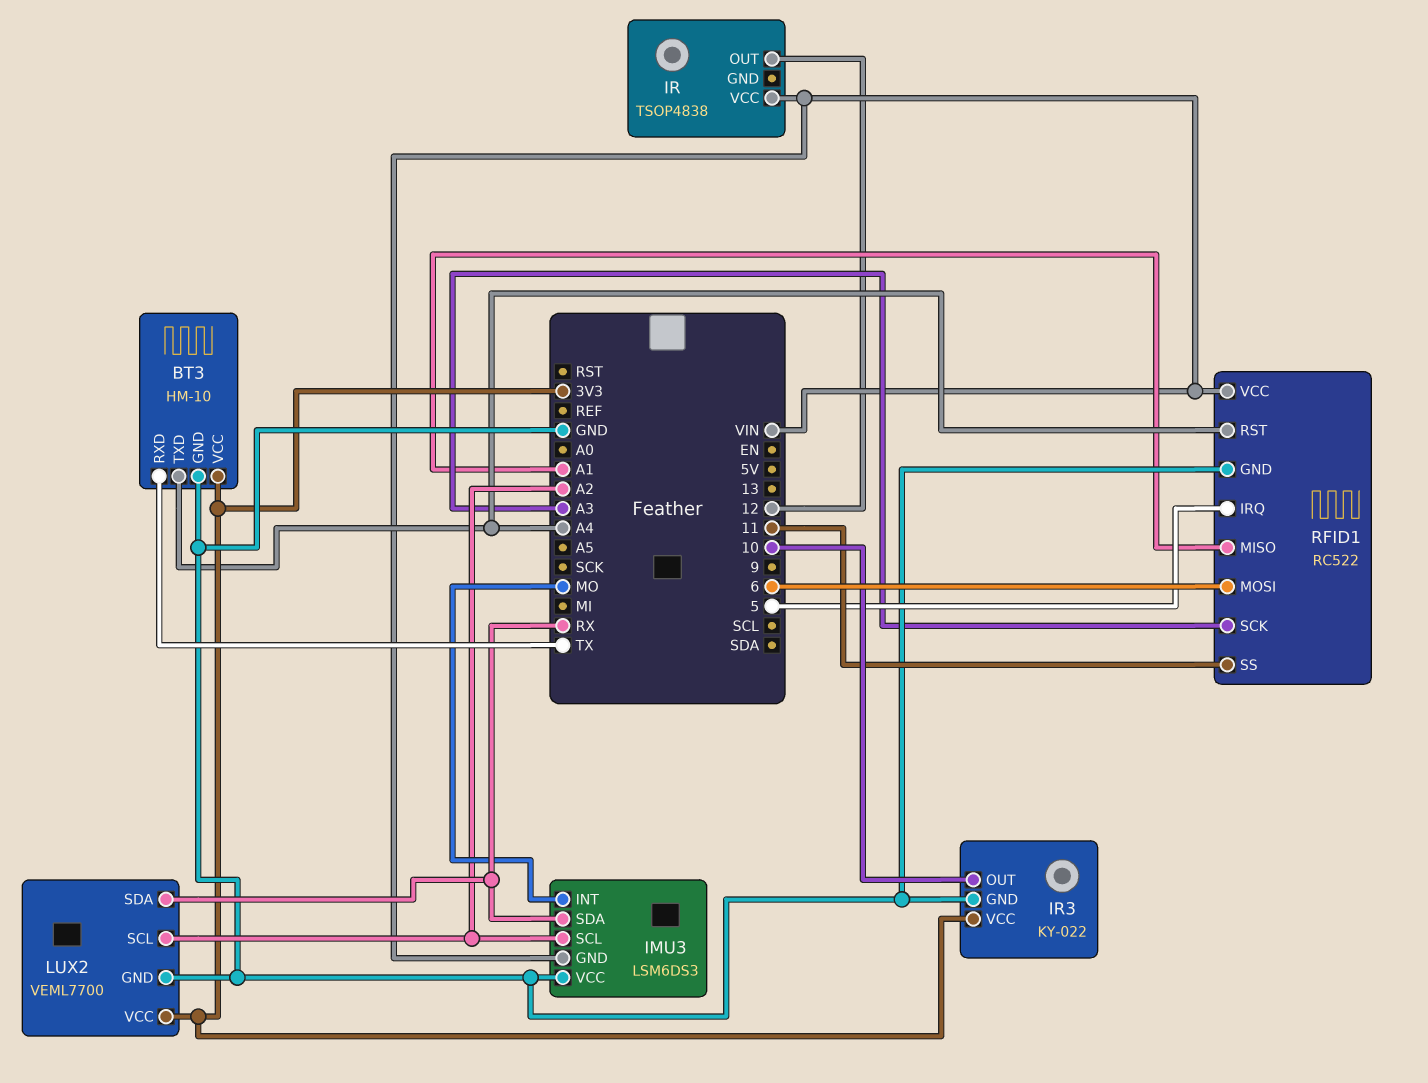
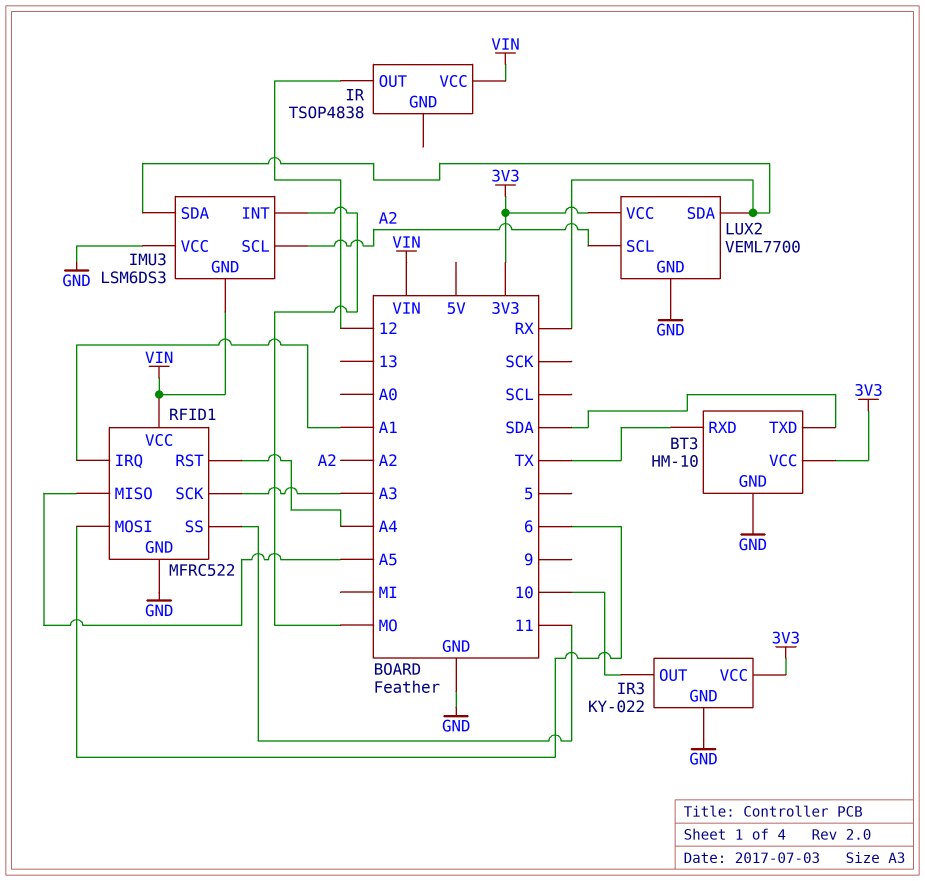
BT3 pin TXD: A4 -> SDA
RFID1: RC522 -> MFRC522
RFID1 pin IRQ: 5 -> A1
RFID1 pin MISO: A1 -> A5

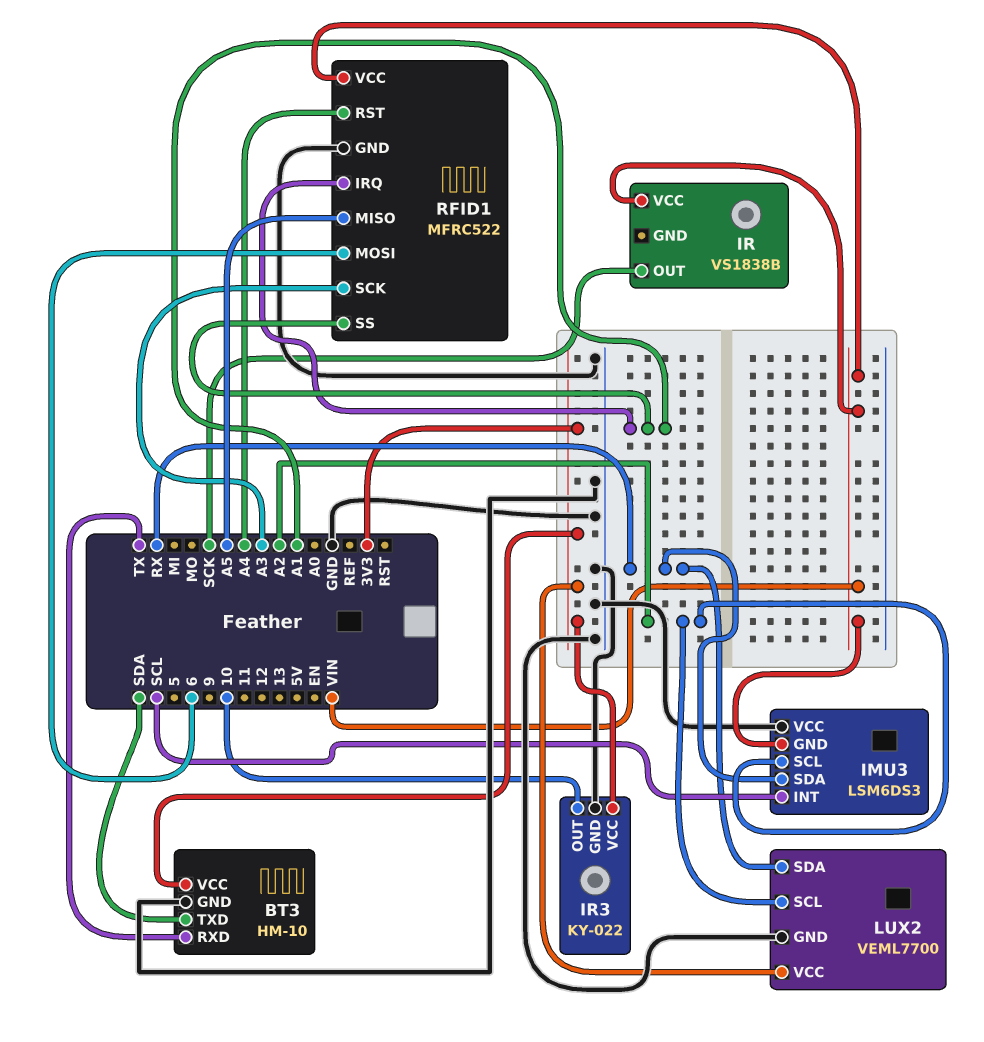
IMU3 pin INT: MO -> SCL
IR: TSOP4838 -> VS1838B
IR pin OUT: 12 -> SCK
RFID1 pin SS: 11 -> A1

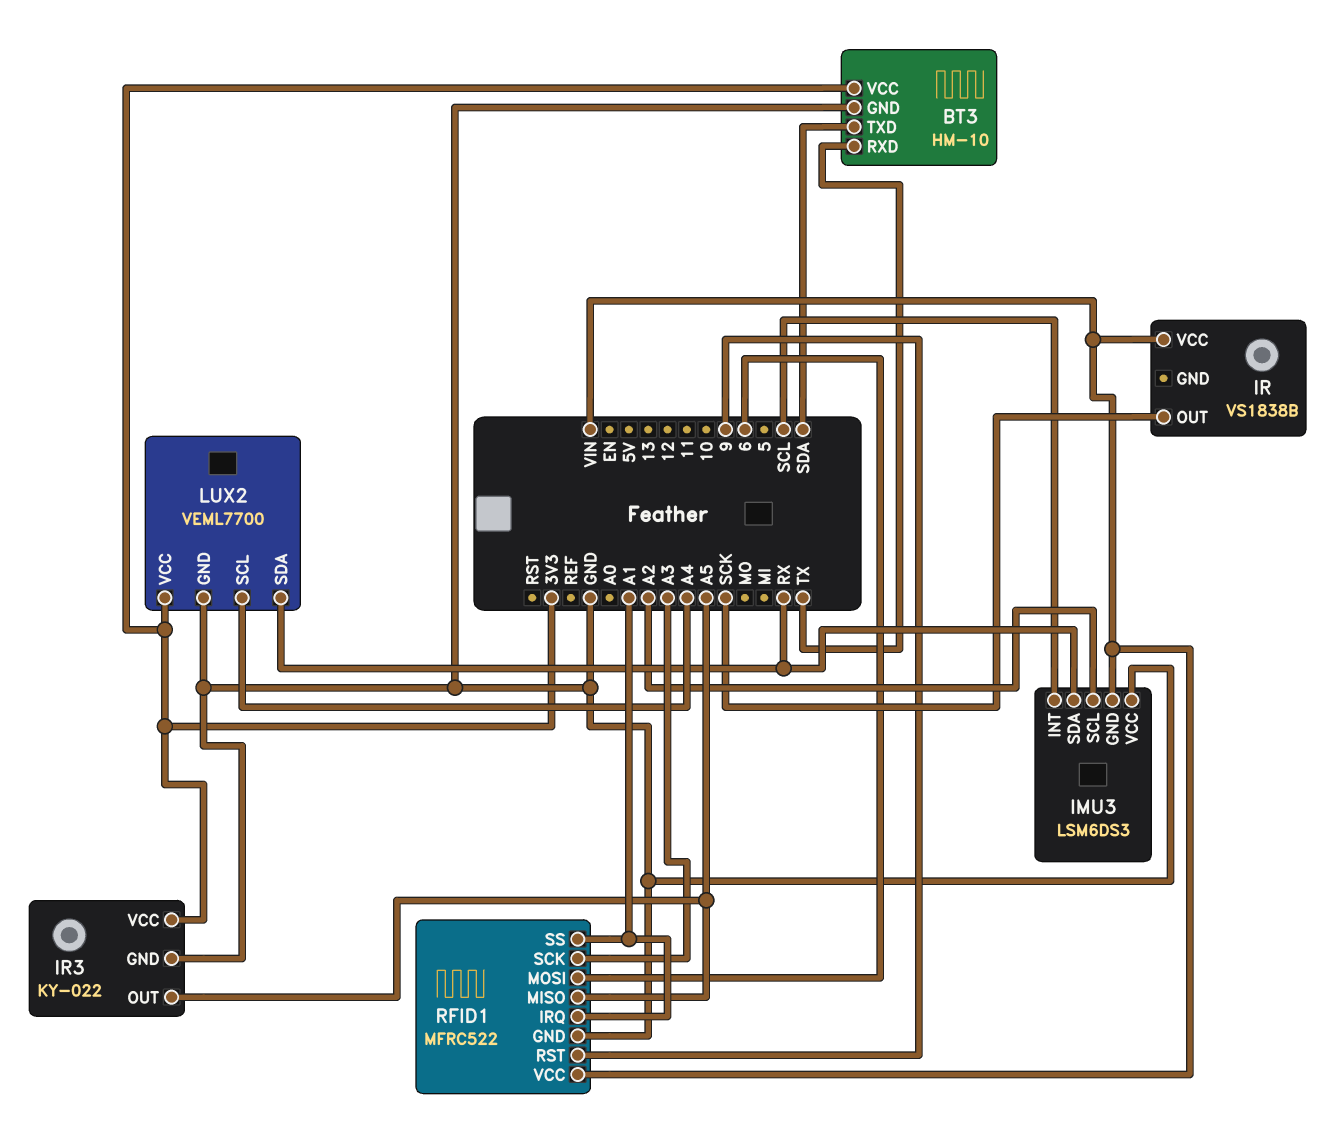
IR3 pin OUT: 10 -> A5
LUX2 pin SCL: A2 -> A4
RFID1 pin RST: A4 -> 9

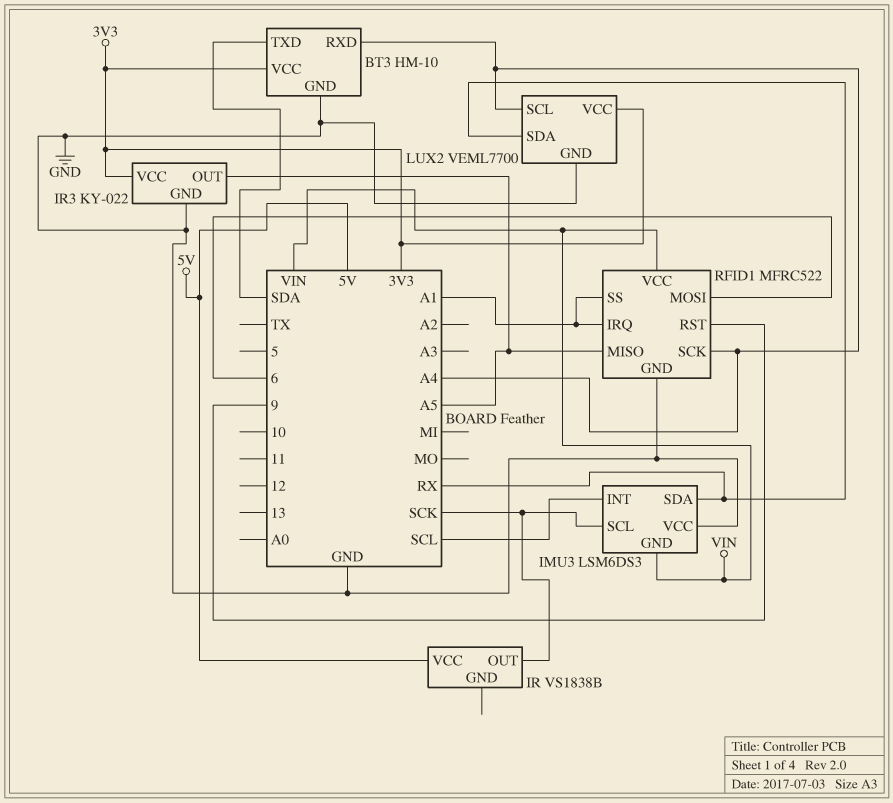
BT3 pin RXD: TX -> A4
IMU3 pin SCL: A2 -> SCK
IR pin VCC: VIN -> 5V
RFID1 pin SCK: A3 -> A4

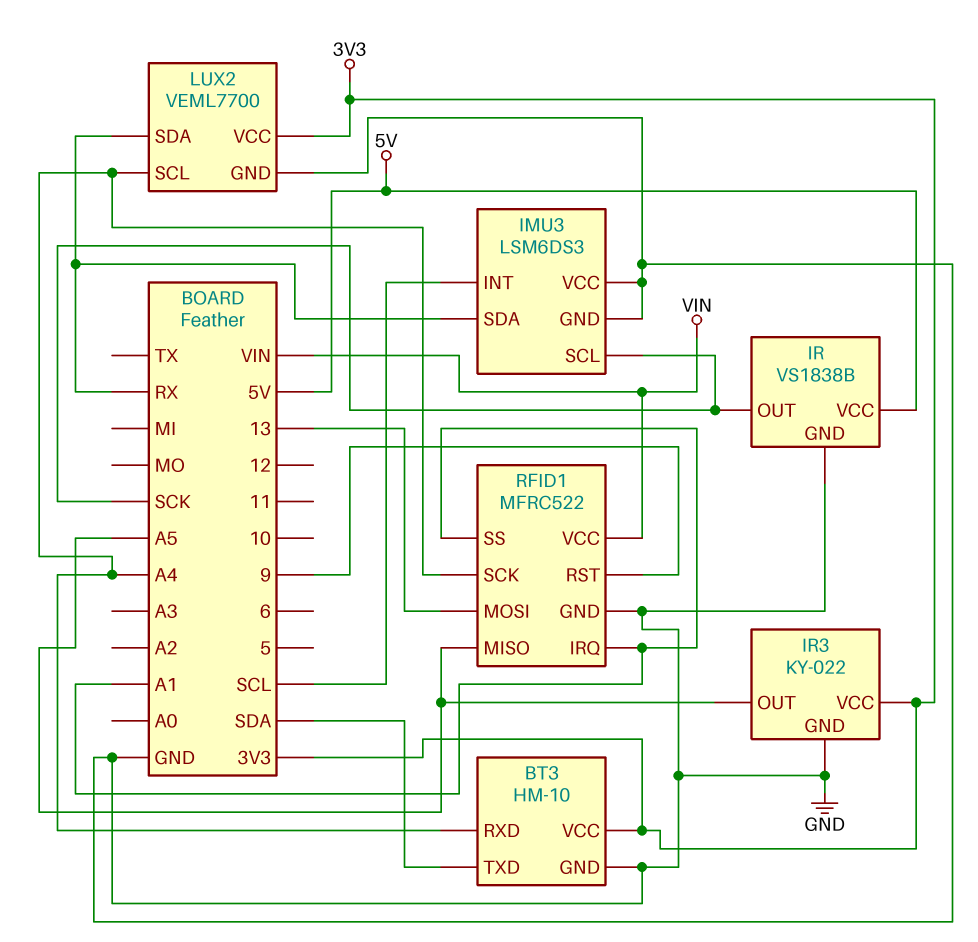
IMU3 pin GND: VIN -> GND
IR pin GND: none -> GND
RFID1 pin MOSI: 6 -> 13

